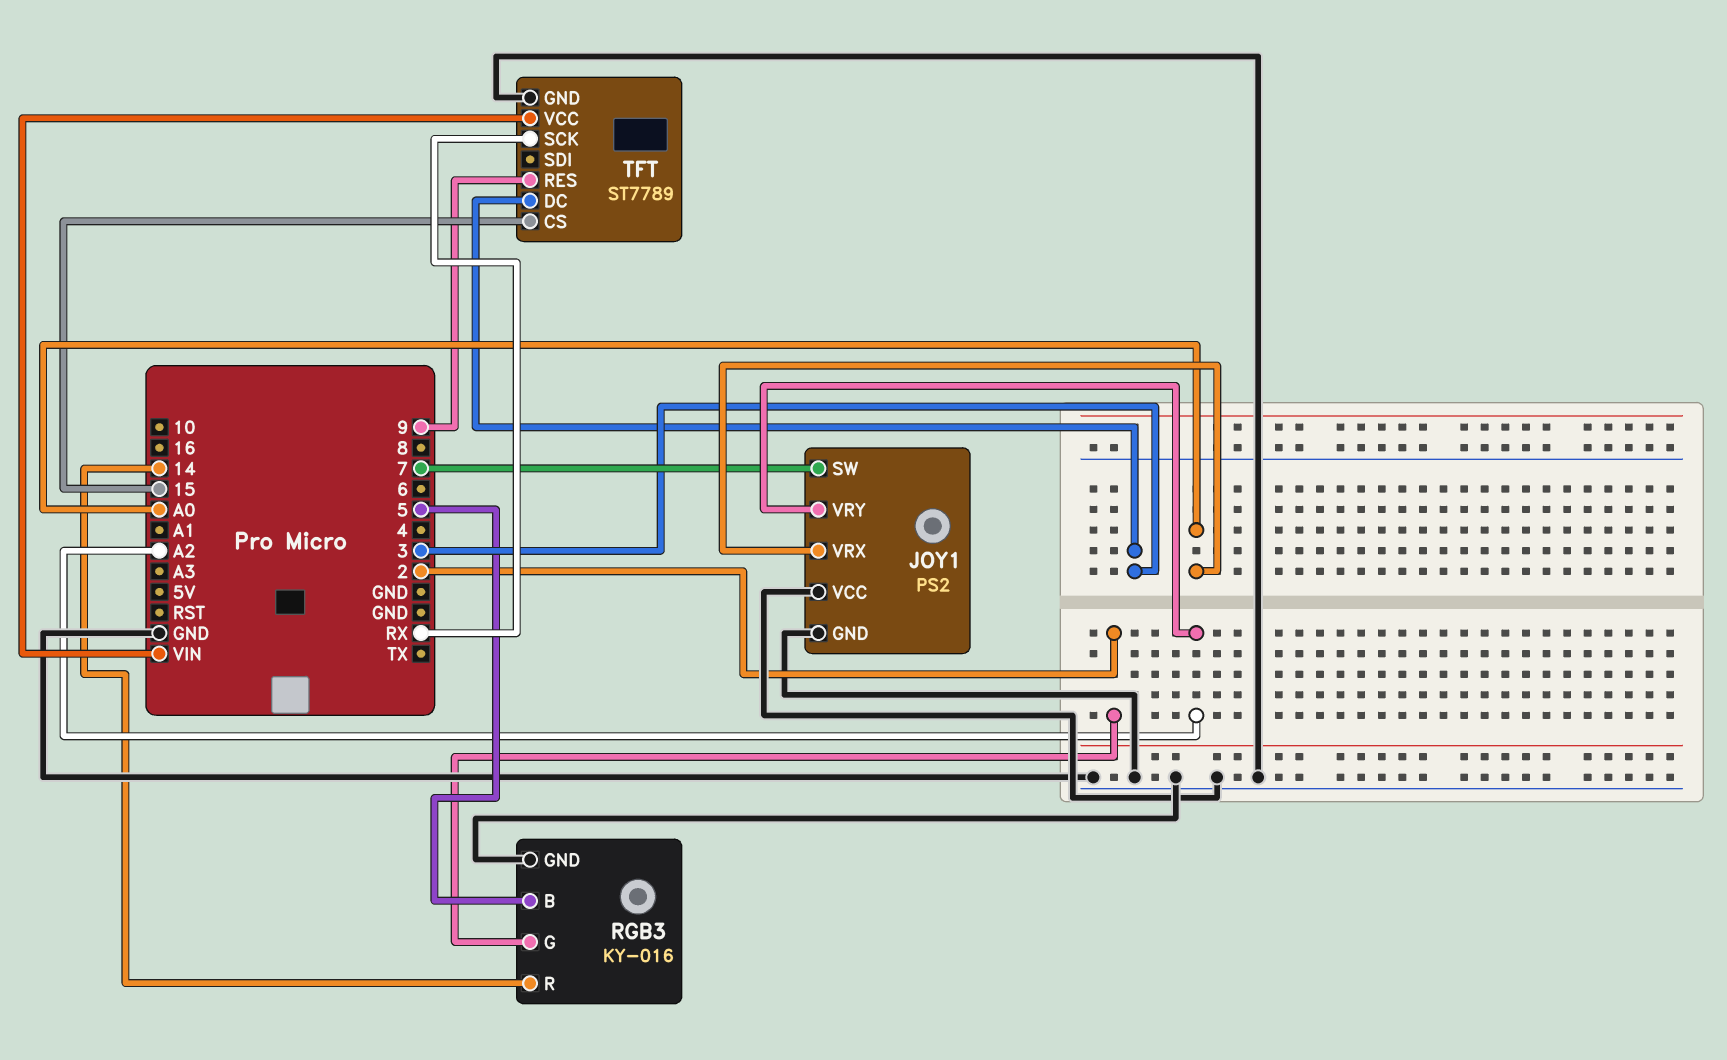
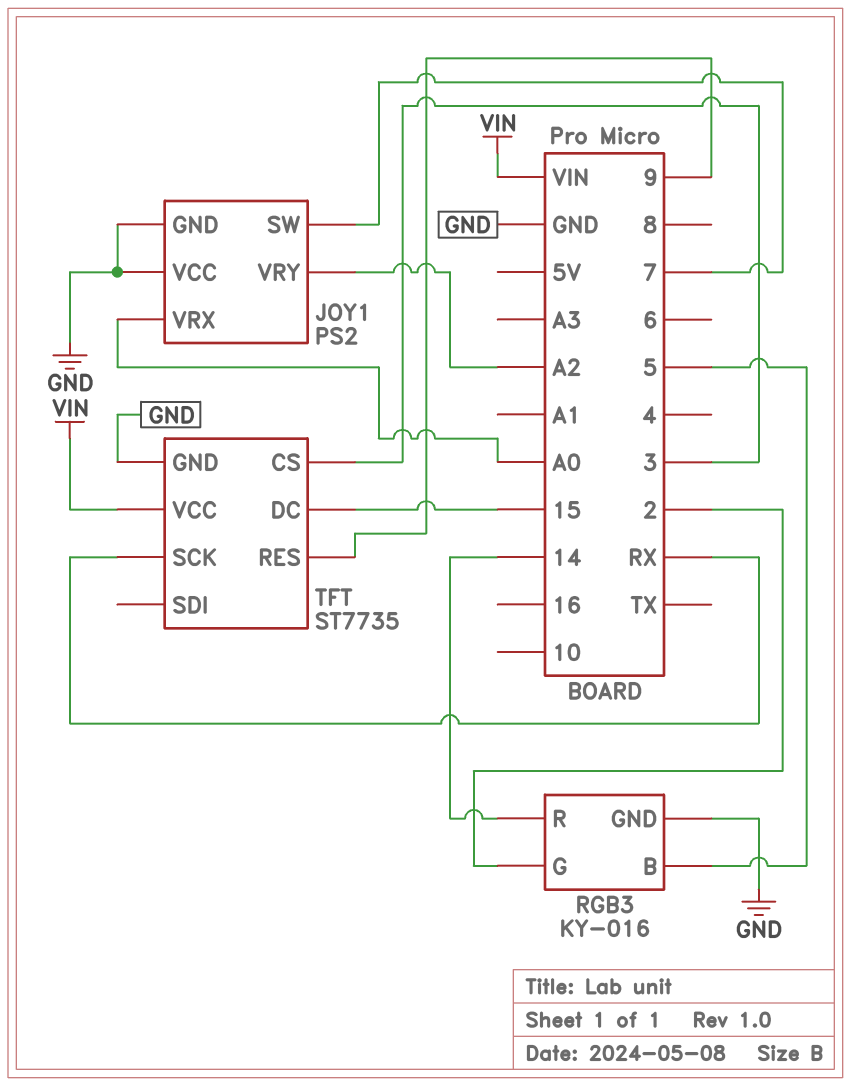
TFT: ST7789 -> ST7735
TFT pin CS: 15 -> 3
TFT pin DC: 3 -> 15

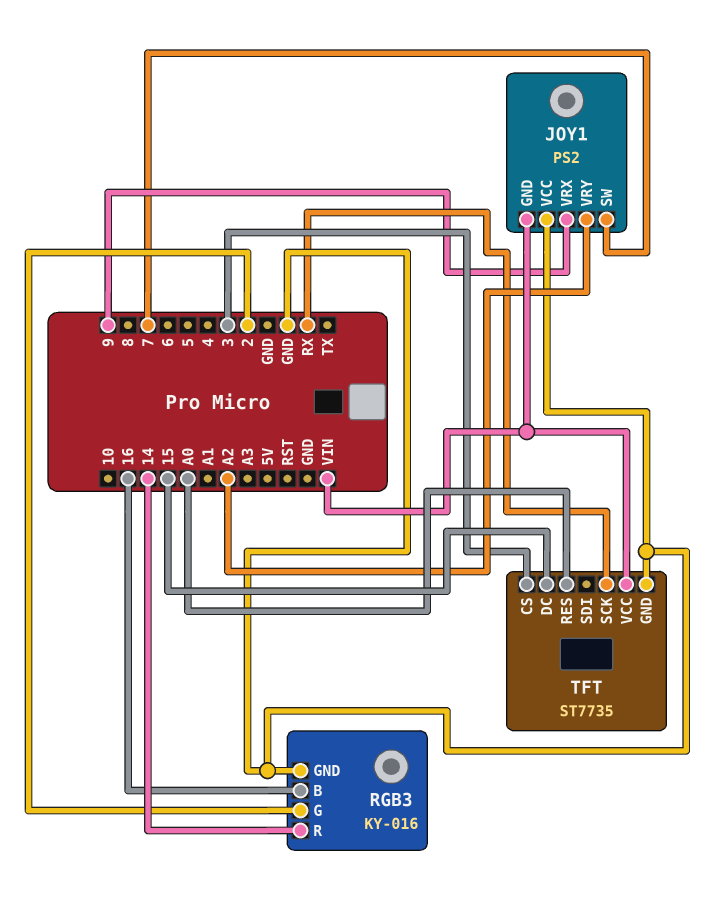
JOY1 pin GND: GND -> VIN
JOY1 pin VRX: A0 -> 9
RGB3 pin B: 5 -> 16
TFT pin RES: 9 -> A0

